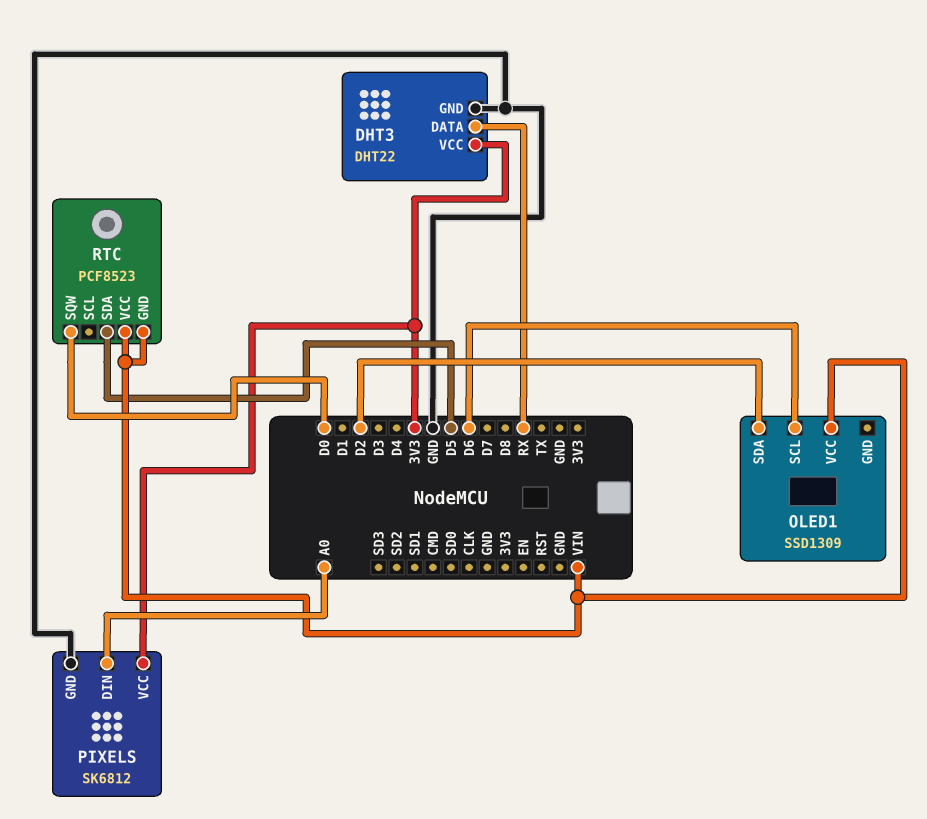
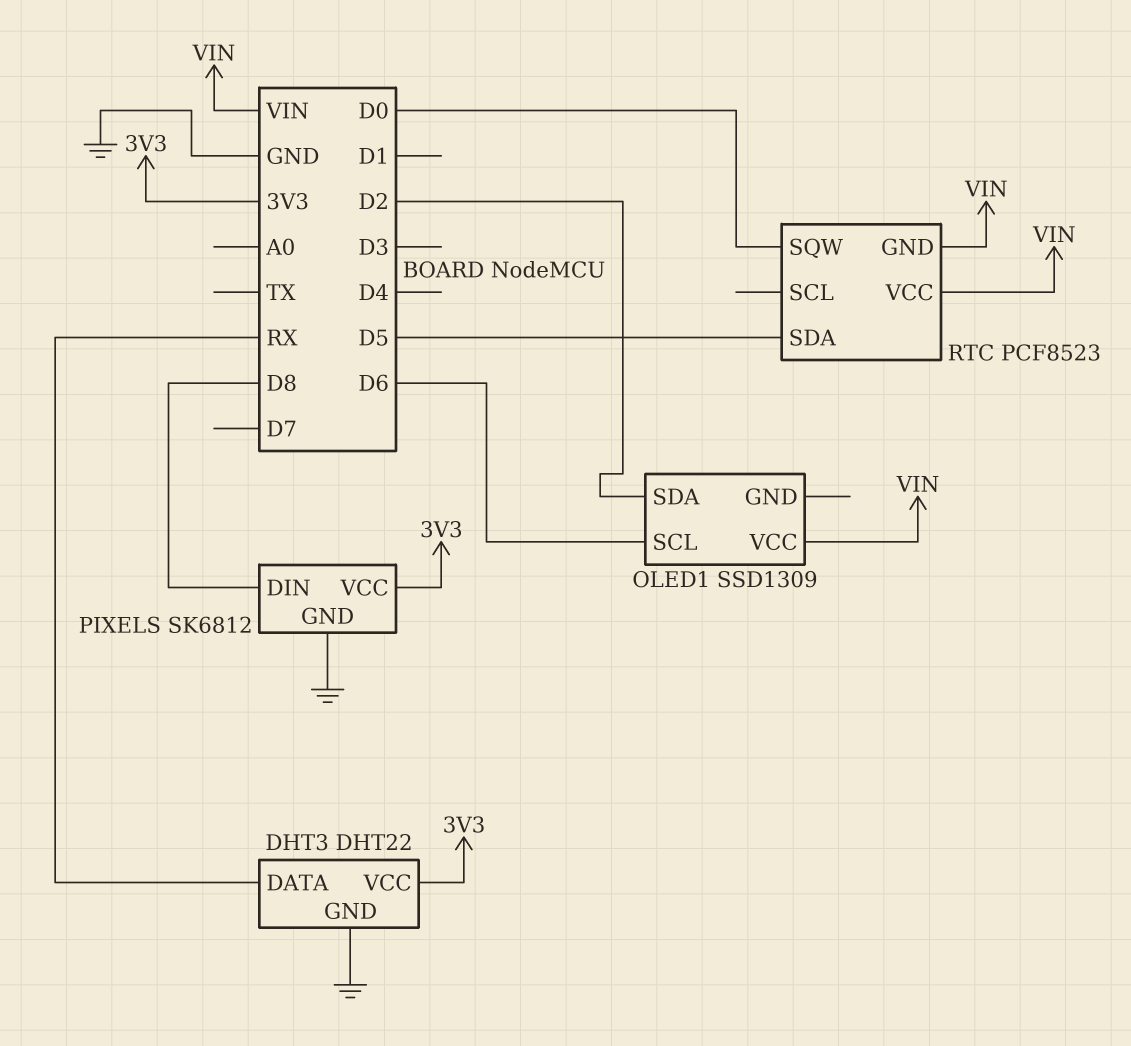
PIXELS pin DIN: A0 -> D8

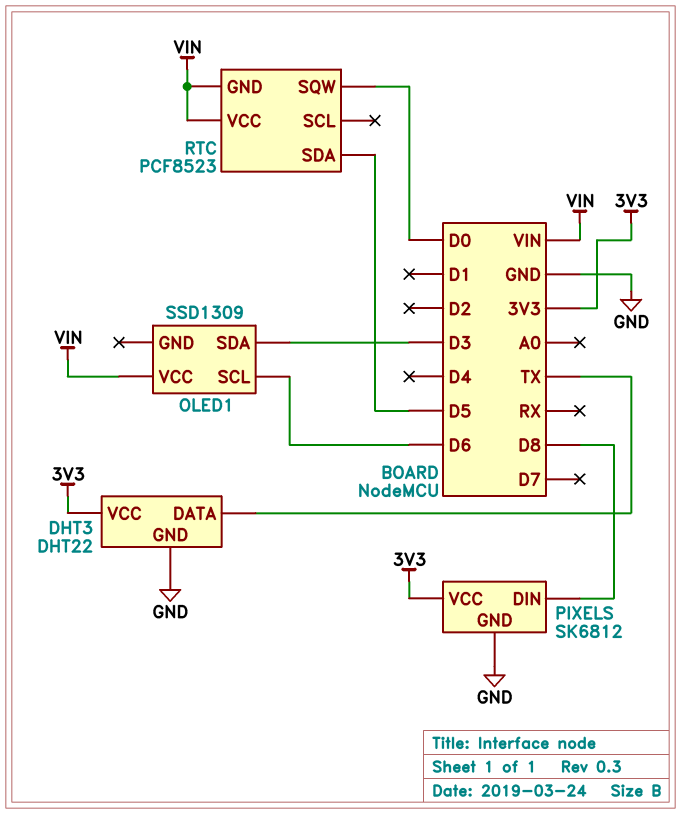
DHT3 pin DATA: RX -> TX
OLED1 pin SDA: D2 -> D3

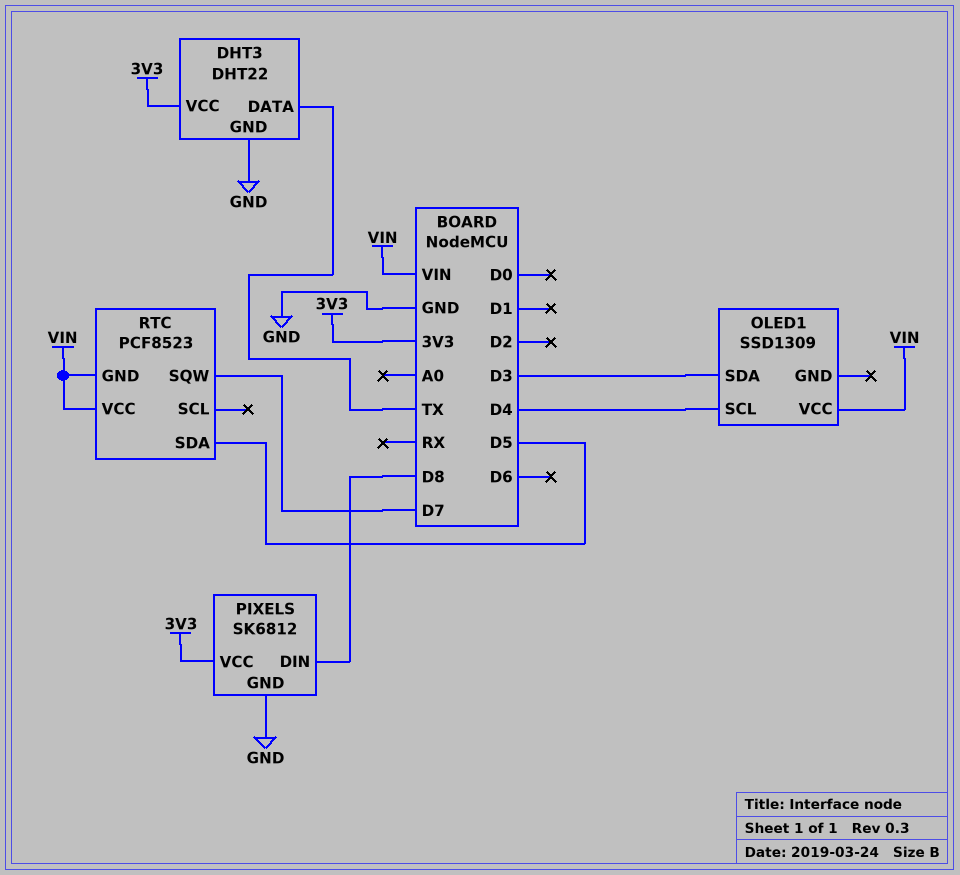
OLED1 pin SCL: D6 -> D4
RTC pin SQW: D0 -> D7

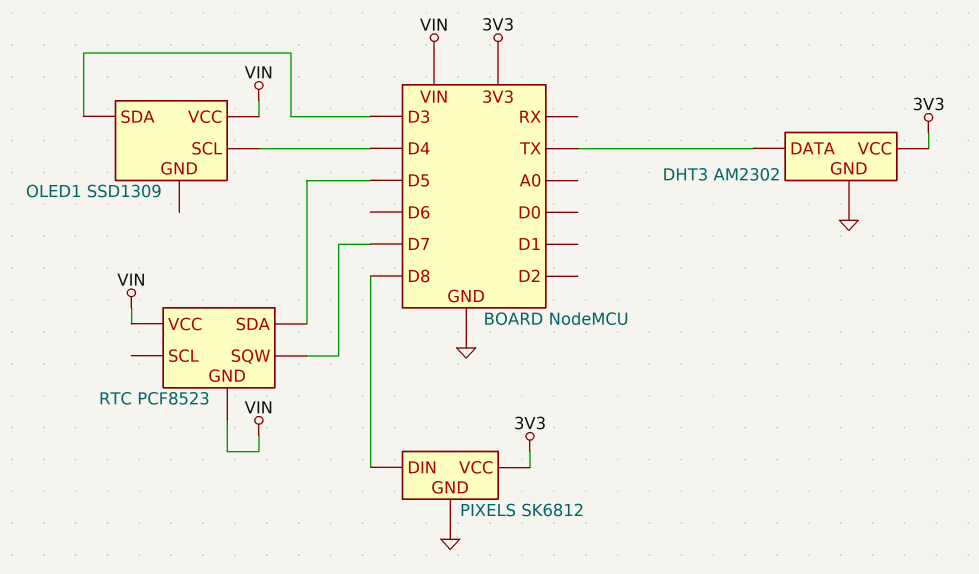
DHT3: DHT22 -> AM2302

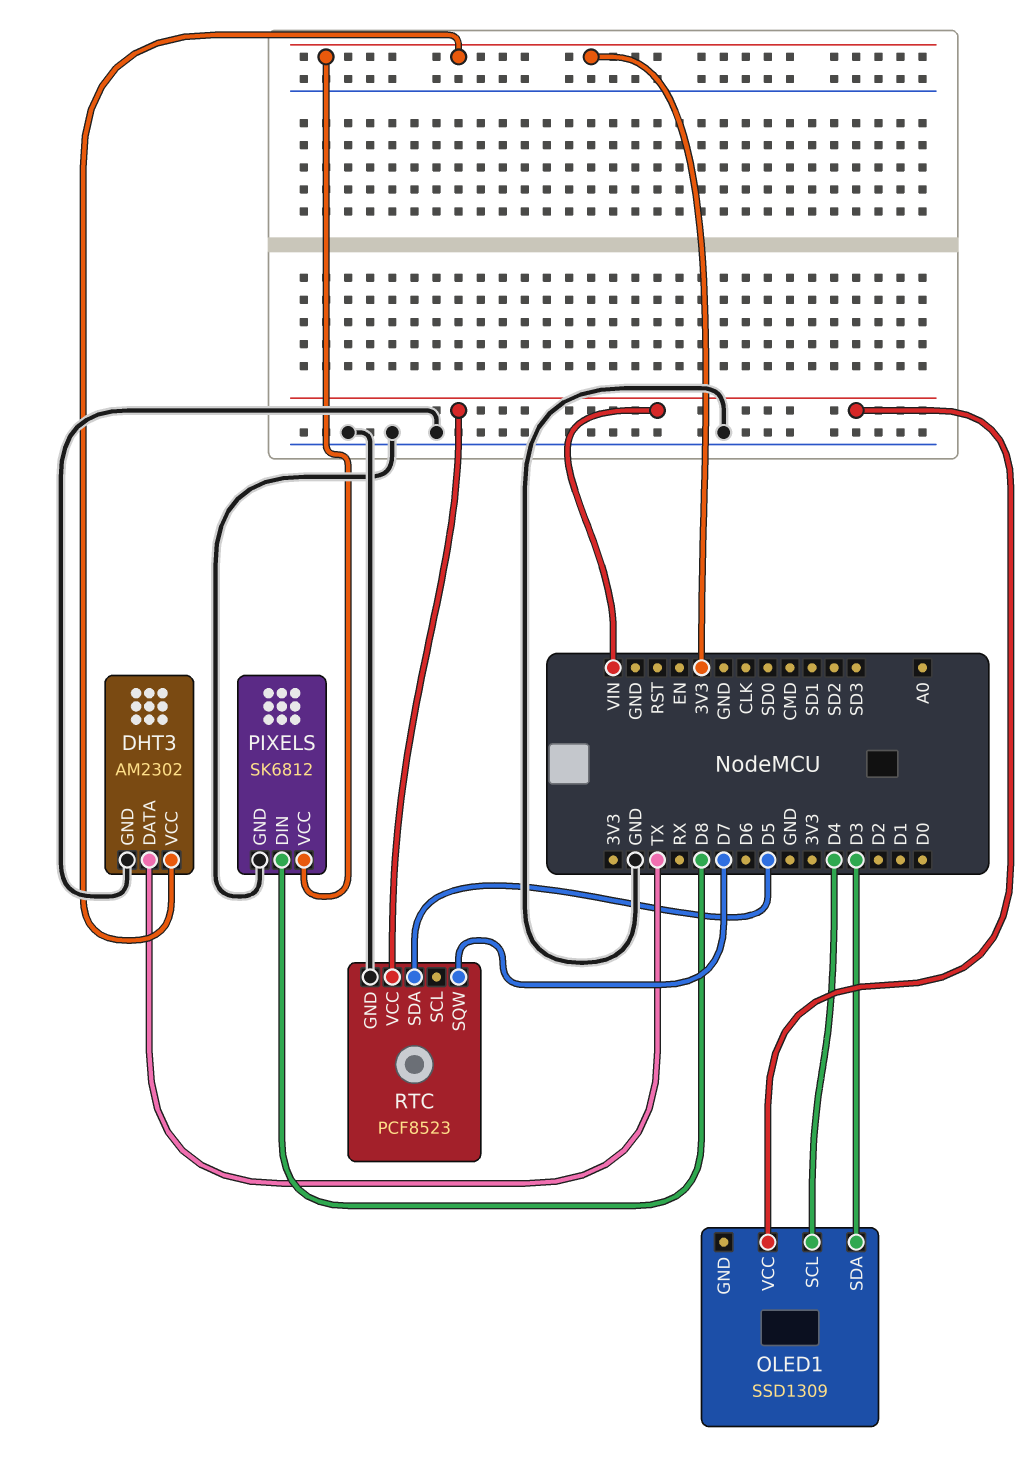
RTC pin GND: VIN -> GND

